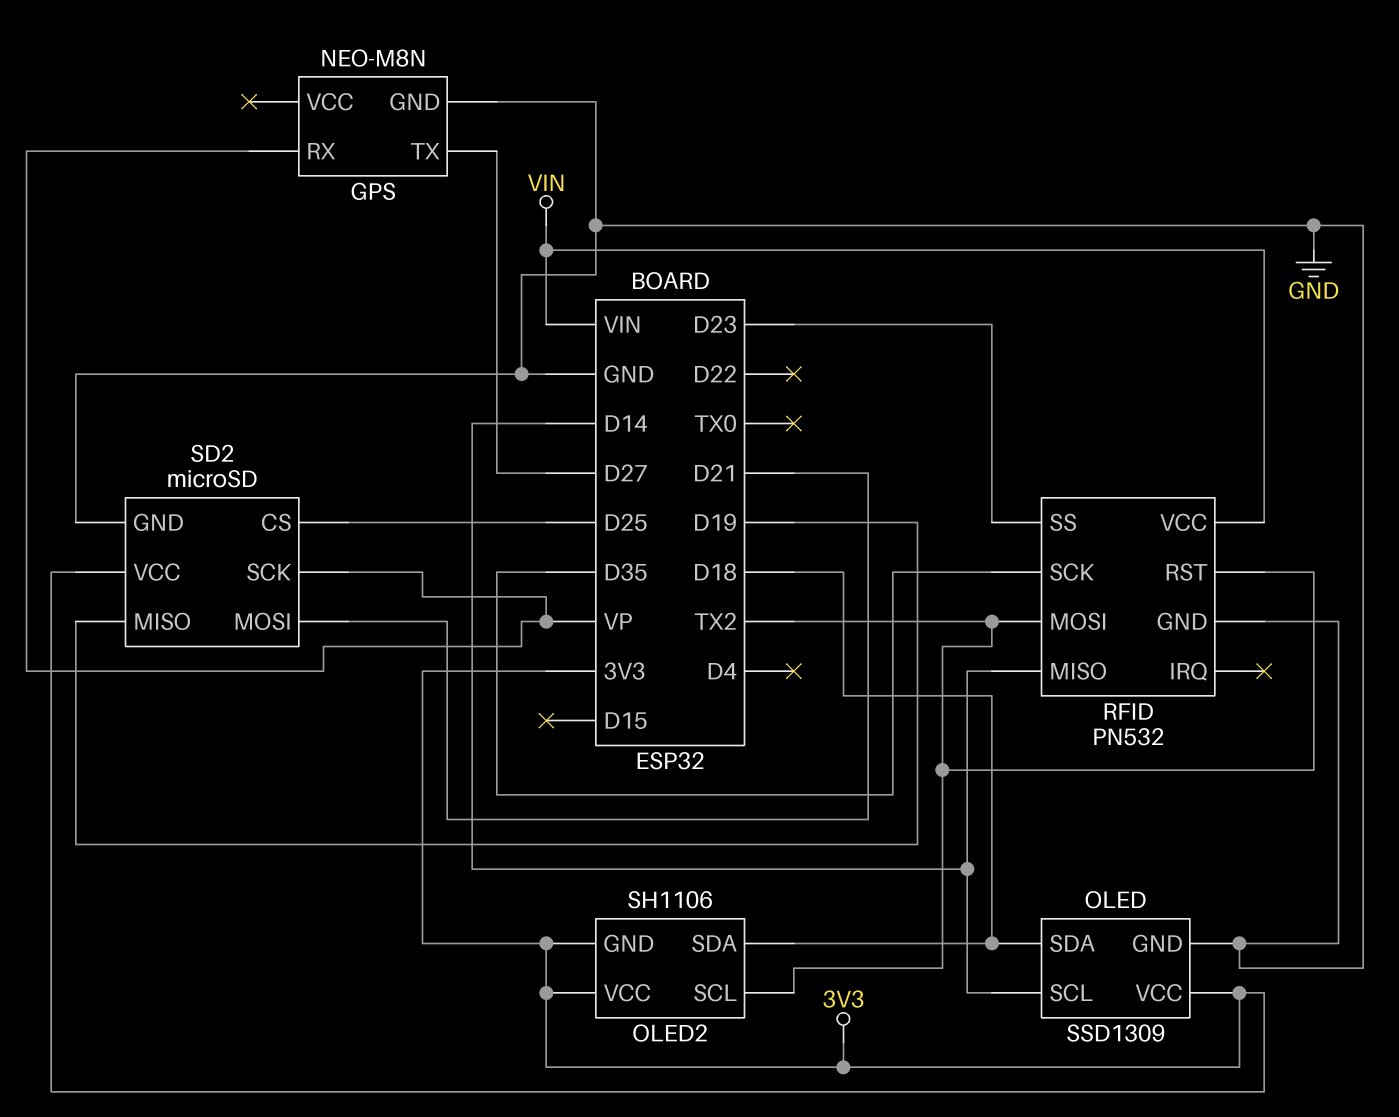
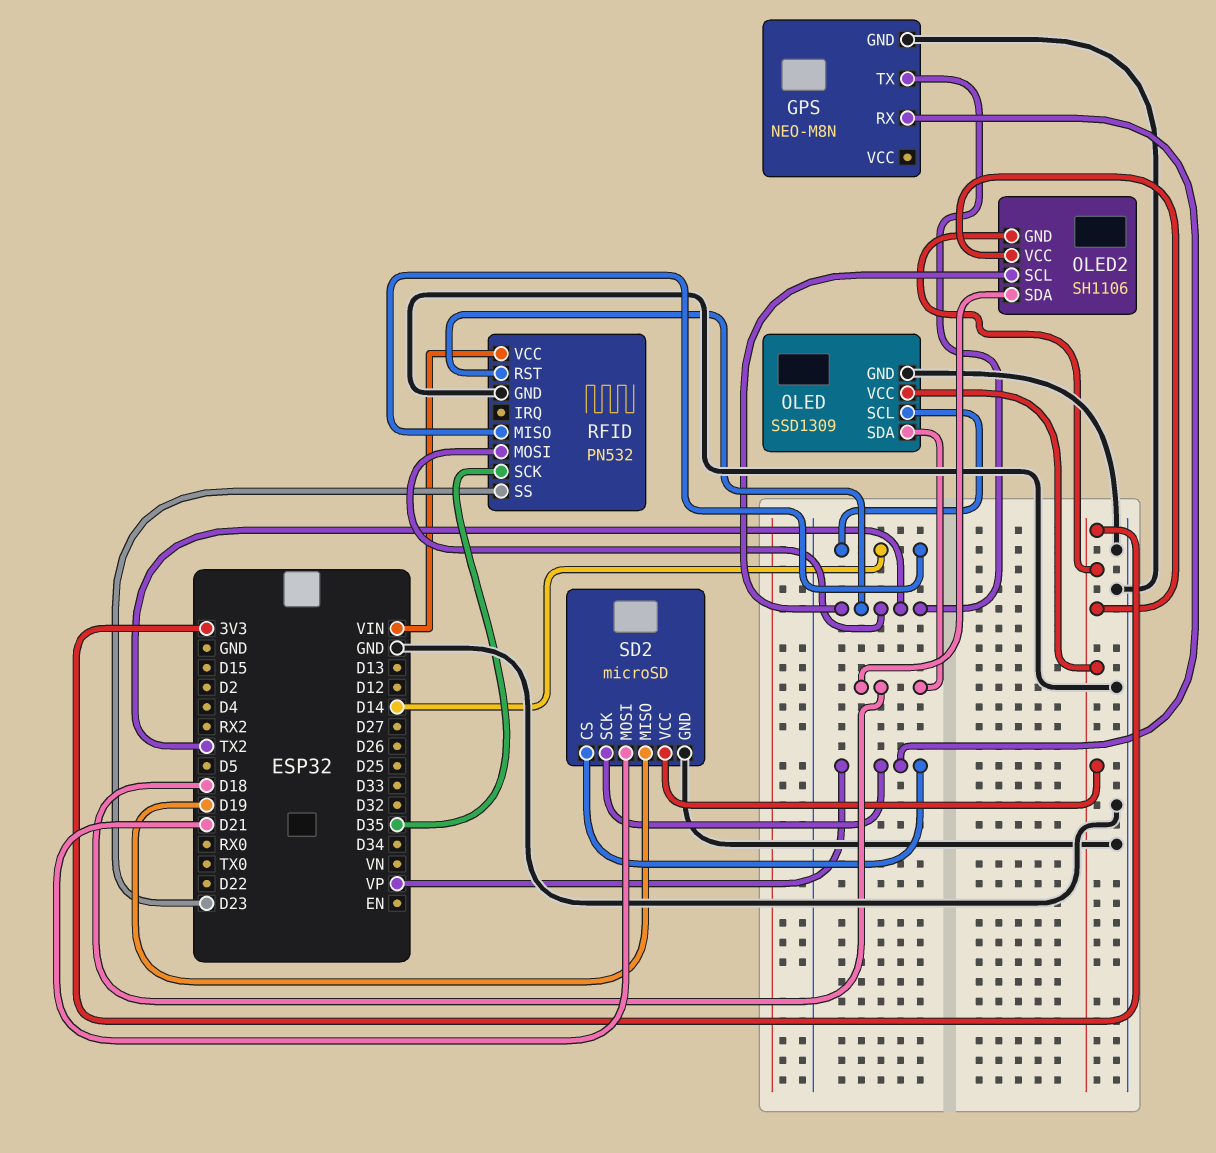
GPS pin TX: D27 -> TX2
SD2 pin CS: D25 -> VP

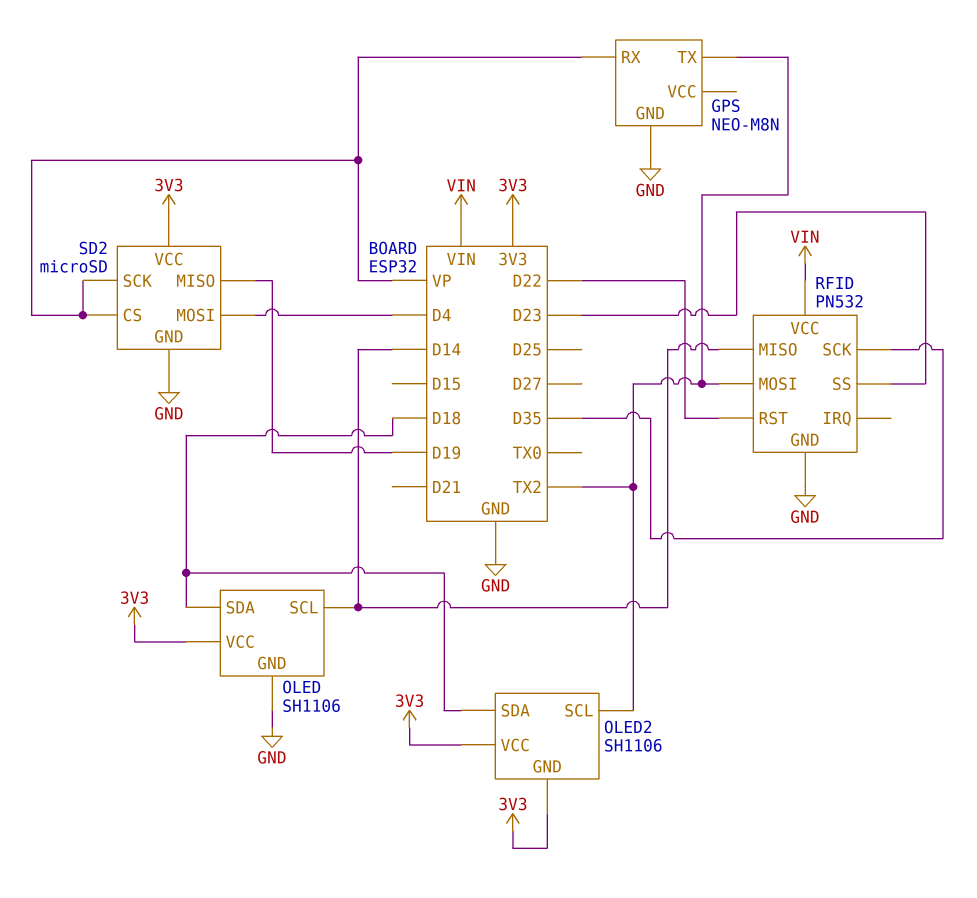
OLED: SSD1309 -> SH1106
RFID pin RST: TX2 -> D22
SD2 pin MOSI: D21 -> D4

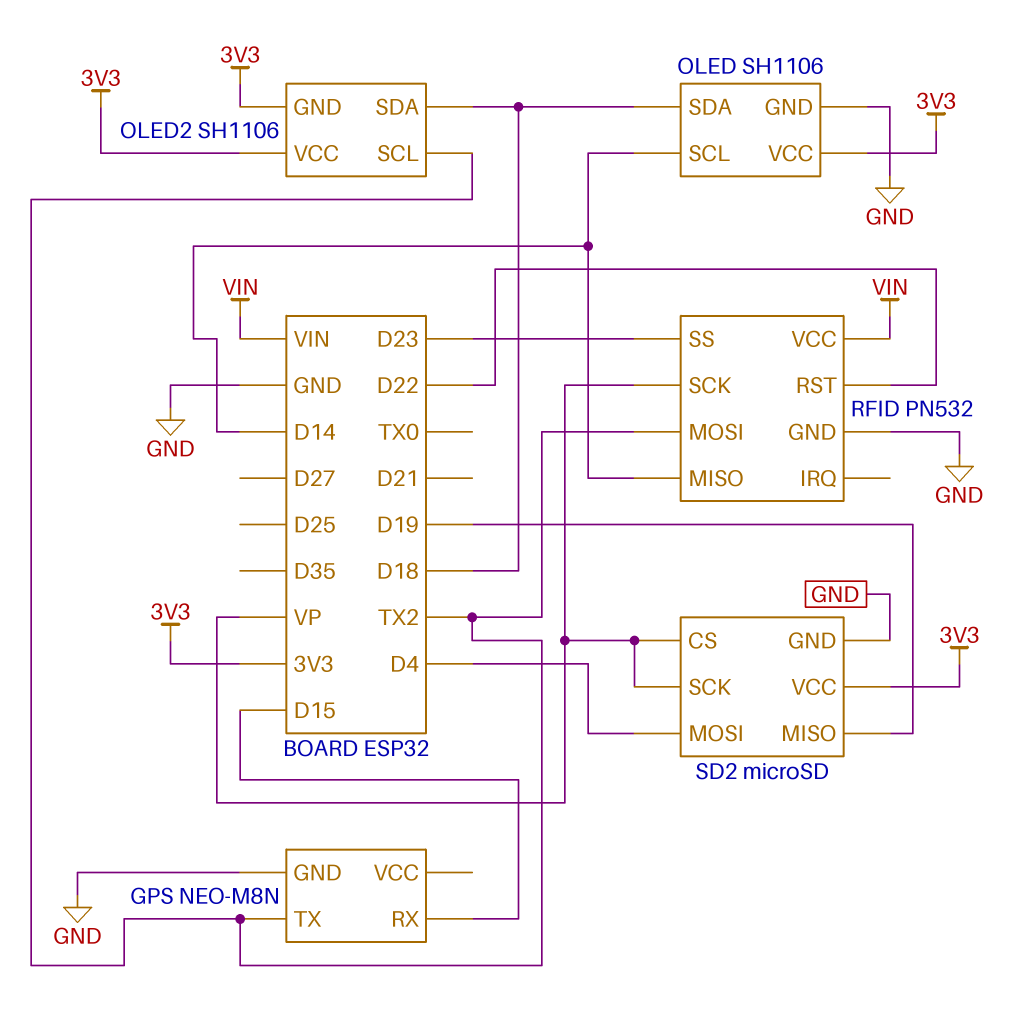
GPS pin RX: VP -> D15
RFID pin SCK: D35 -> VP

